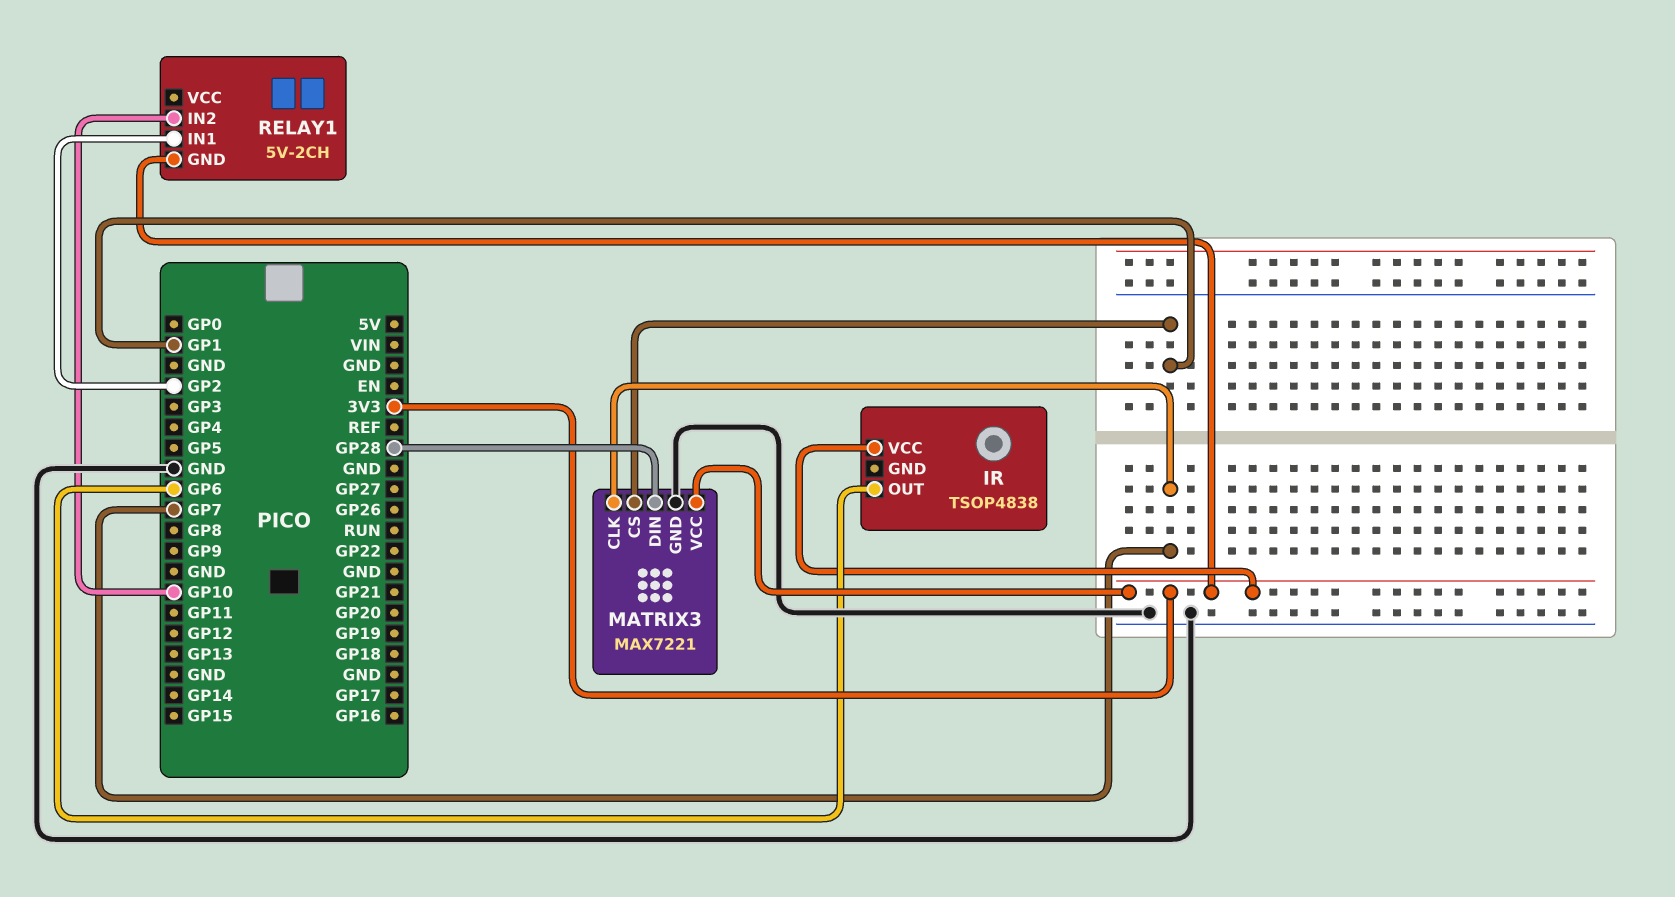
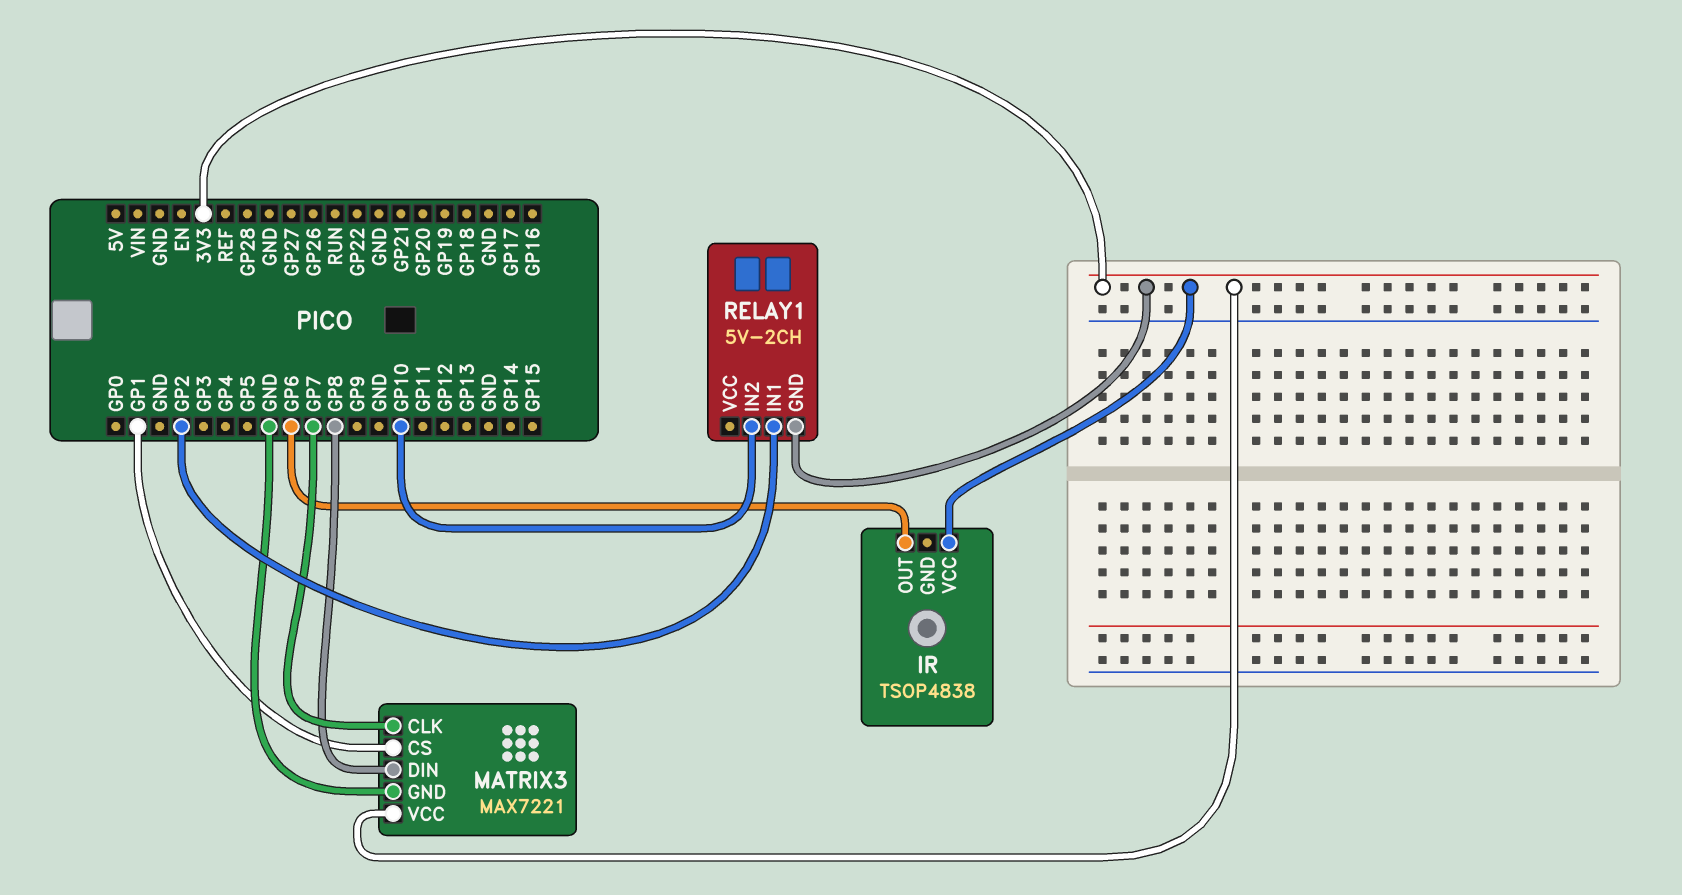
MATRIX3 pin DIN: GP28 -> GP8

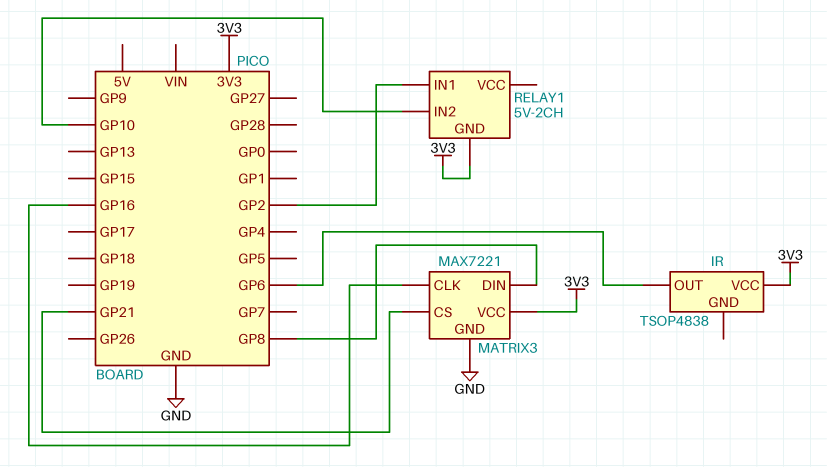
MATRIX3 pin CLK: GP7 -> GP16
MATRIX3 pin CS: GP1 -> GP21

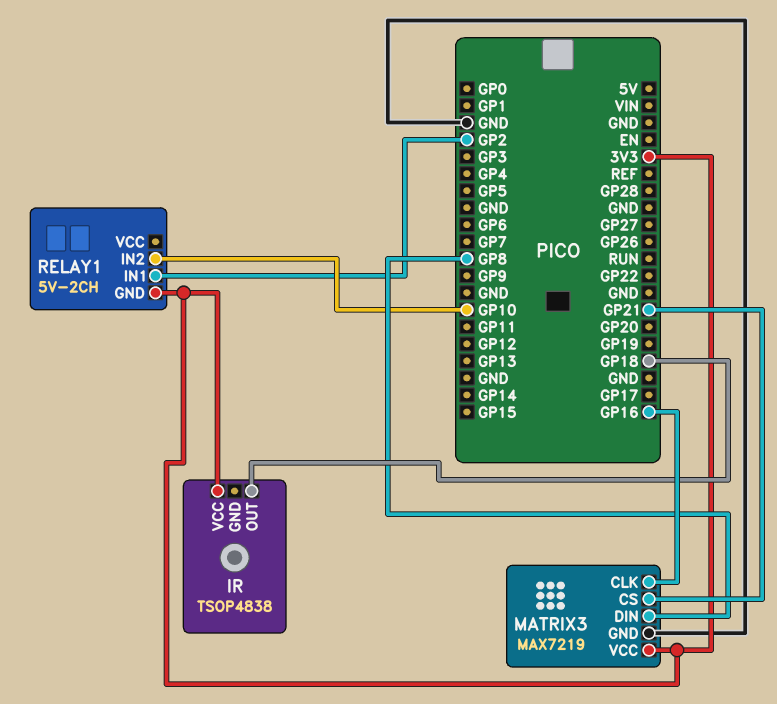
IR pin OUT: GP6 -> GP18
MATRIX3: MAX7221 -> MAX7219

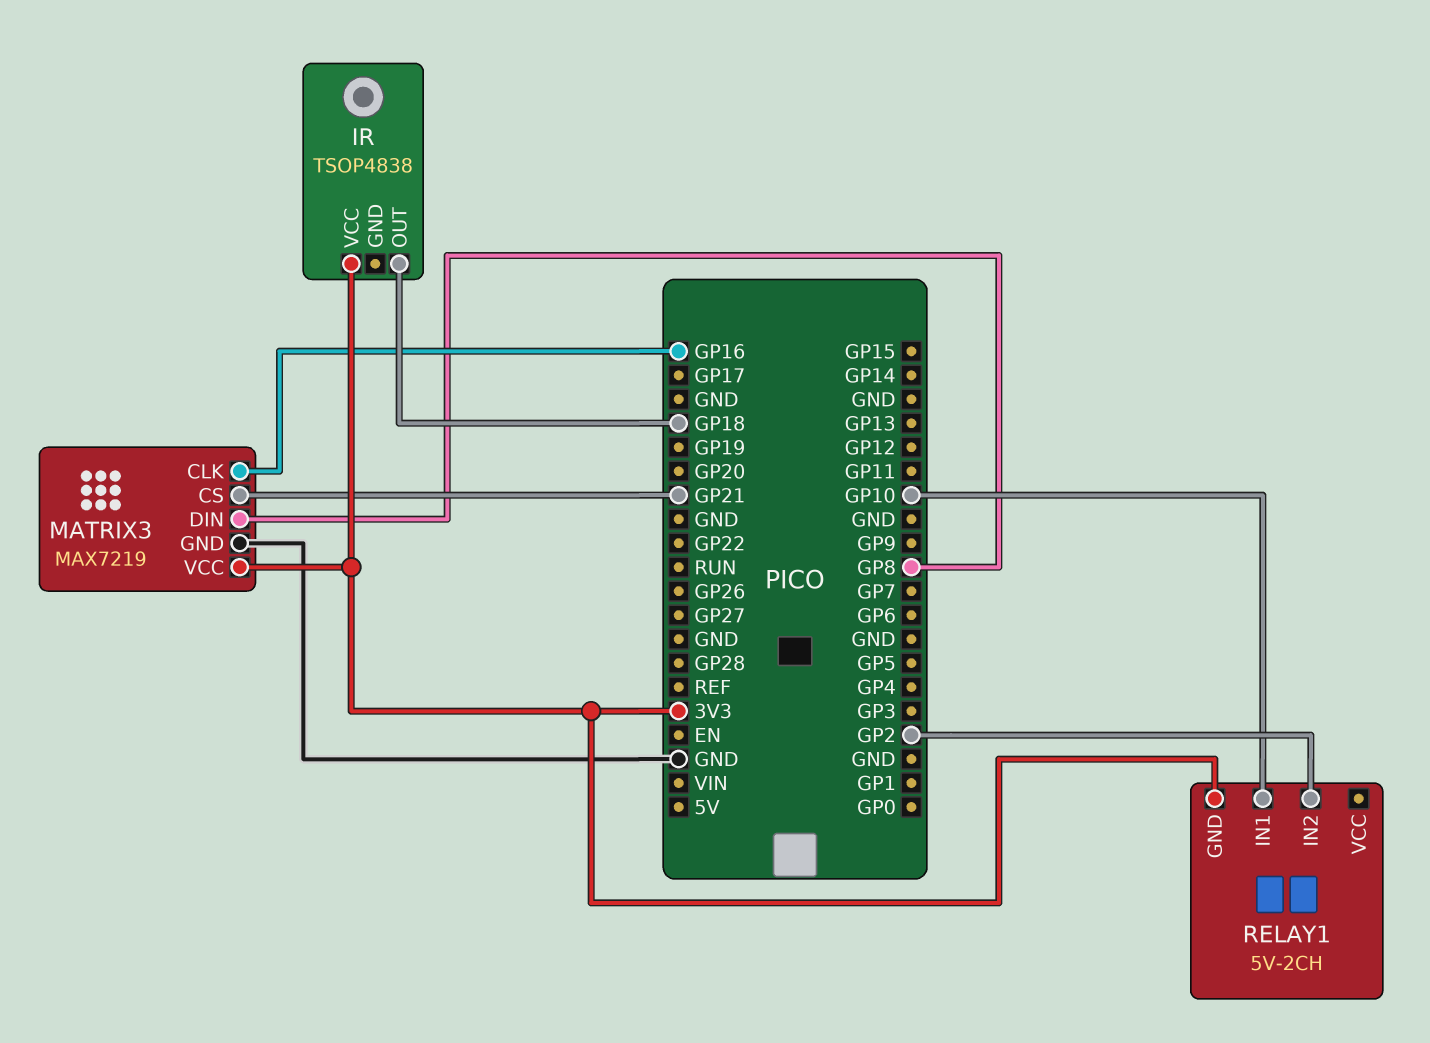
RELAY1 pin IN1: GP2 -> GP10
RELAY1 pin IN2: GP10 -> GP2

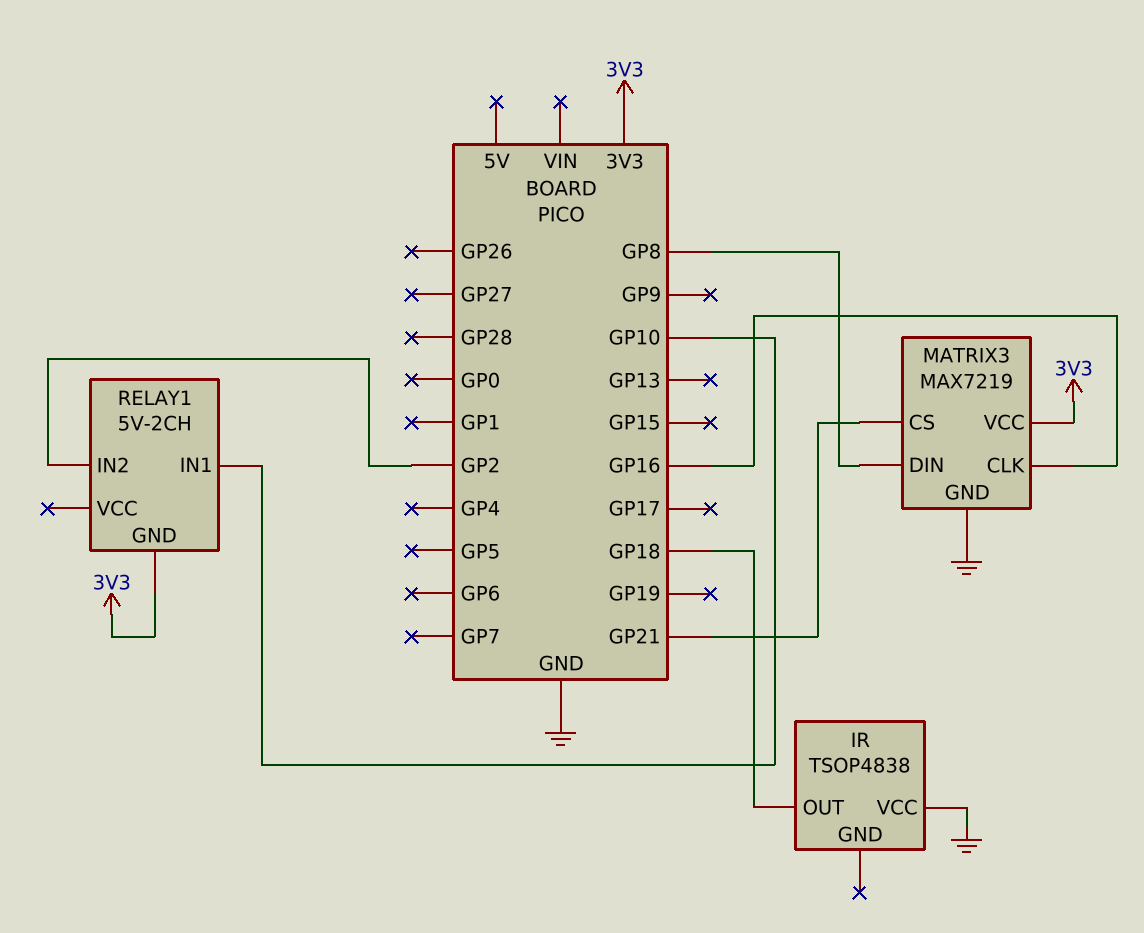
IR pin VCC: 3V3 -> GND

